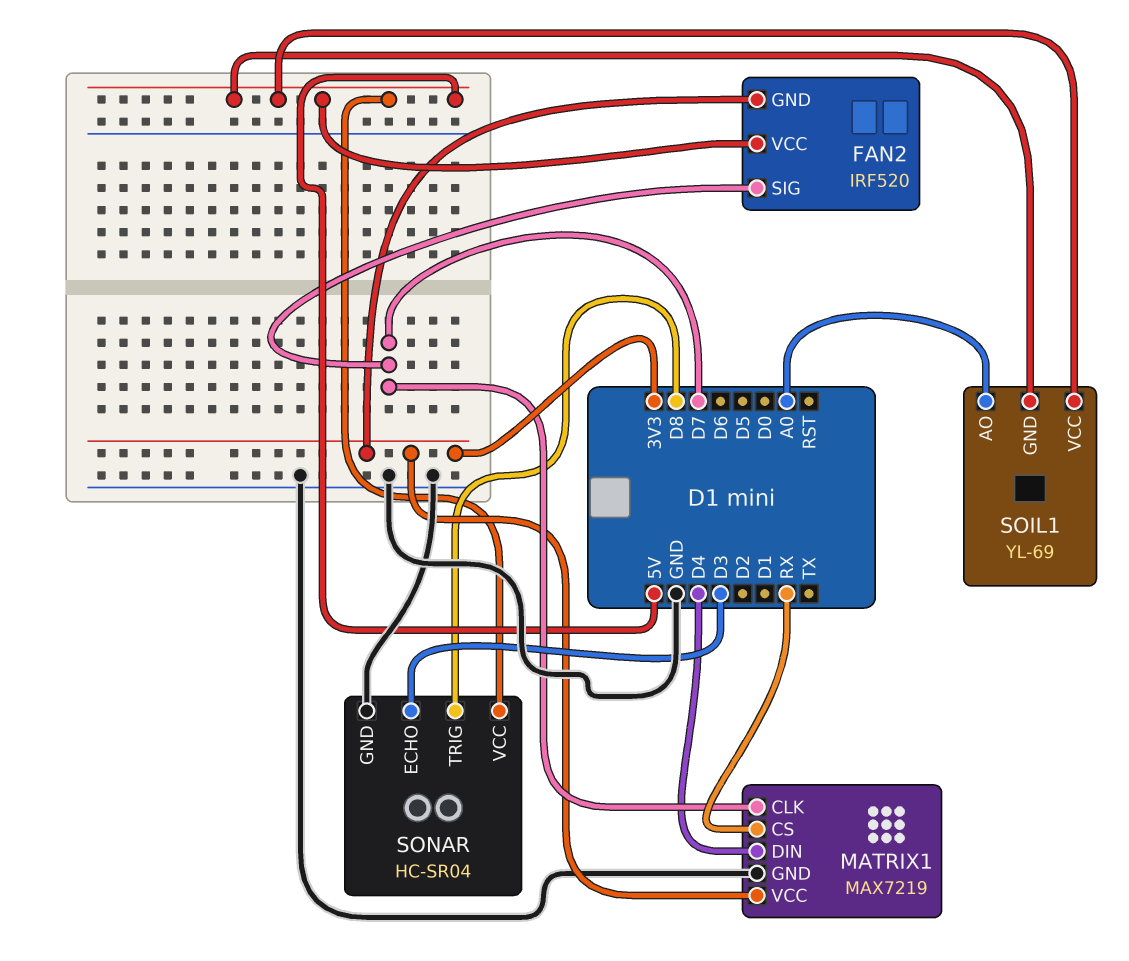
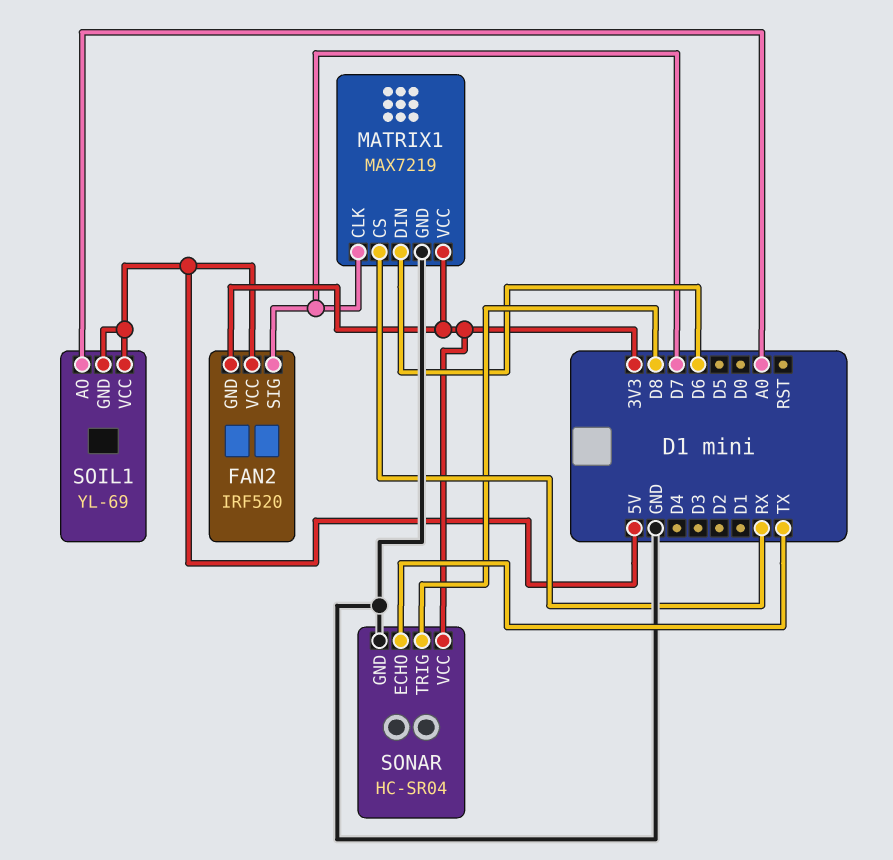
MATRIX1 pin DIN: D4 -> D6
SONAR pin ECHO: D3 -> TX
SONAR pin VCC: 5V -> 3V3

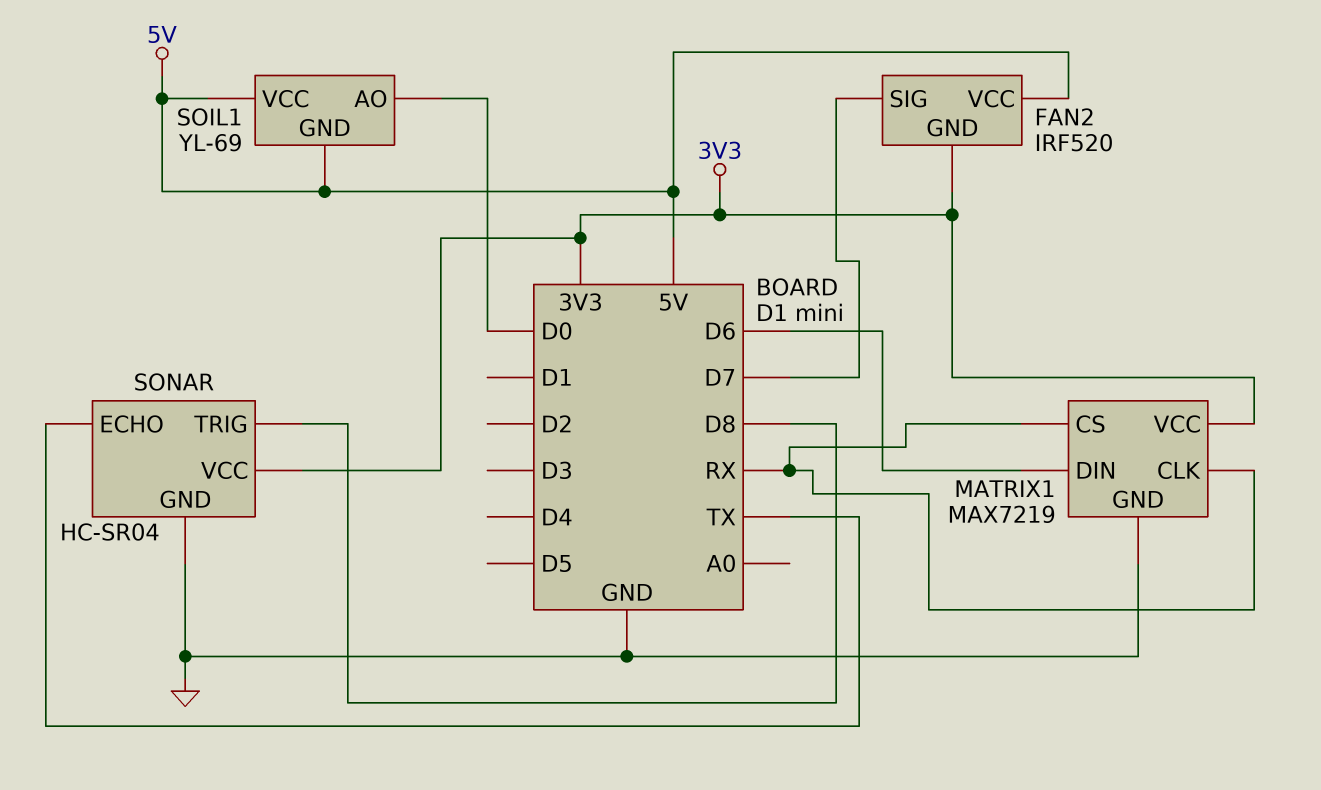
MATRIX1 pin CLK: D7 -> RX
SOIL1 pin AO: A0 -> D0

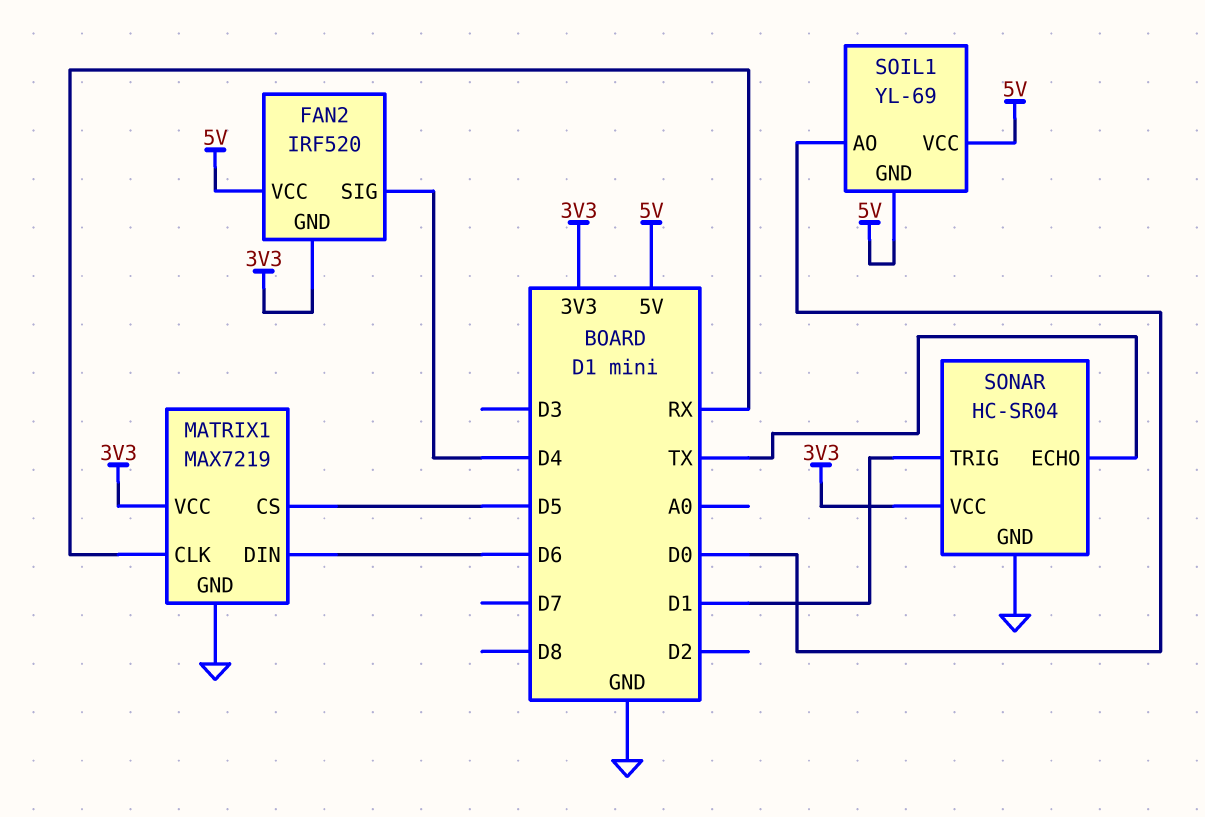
FAN2 pin SIG: D7 -> D4
MATRIX1 pin CS: RX -> D5
SONAR pin TRIG: D8 -> D1

